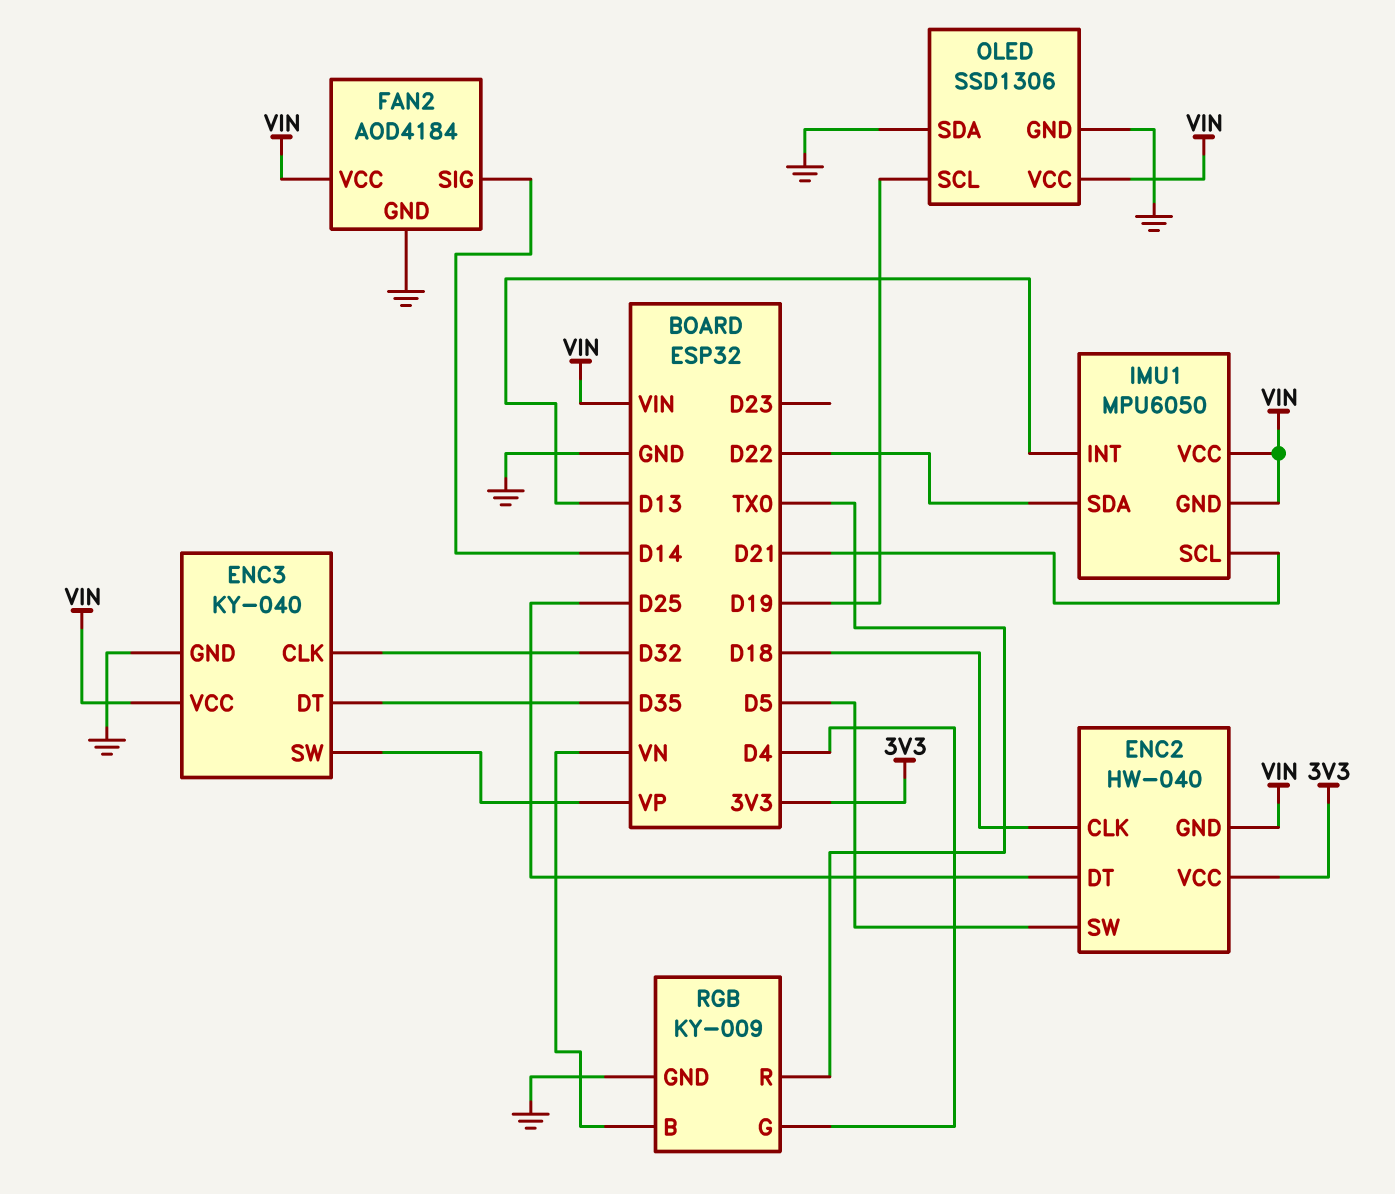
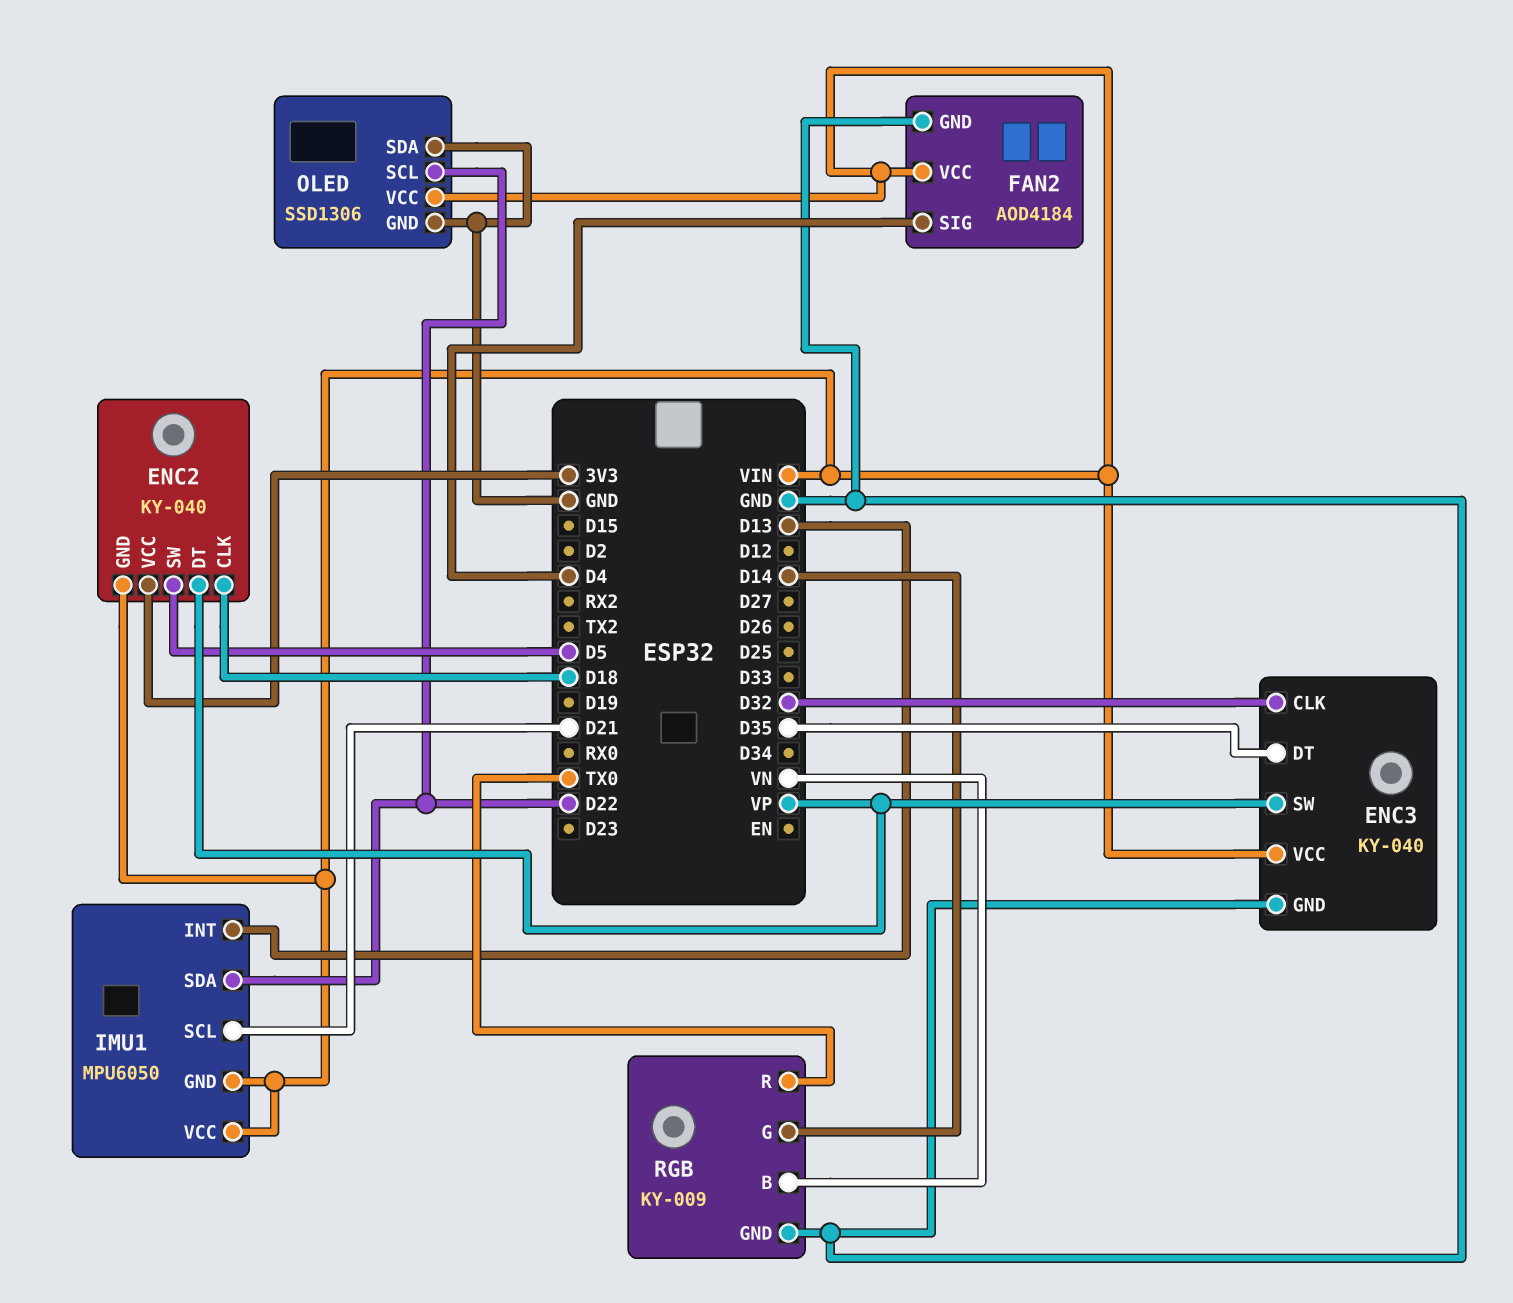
ENC2: HW-040 -> KY-040
ENC2 pin DT: D25 -> VP
FAN2 pin SIG: D14 -> D4
OLED pin SCL: D19 -> D22
RGB pin G: D4 -> D14

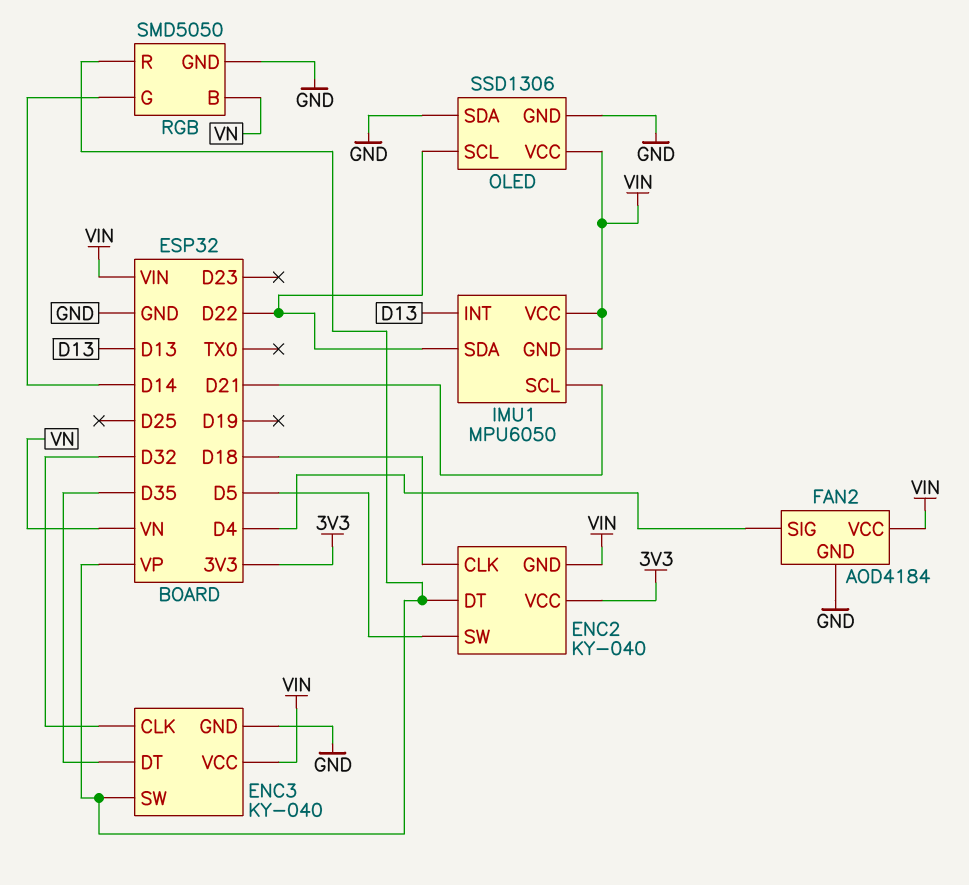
RGB: KY-009 -> SMD5050
RGB pin R: TX0 -> VP

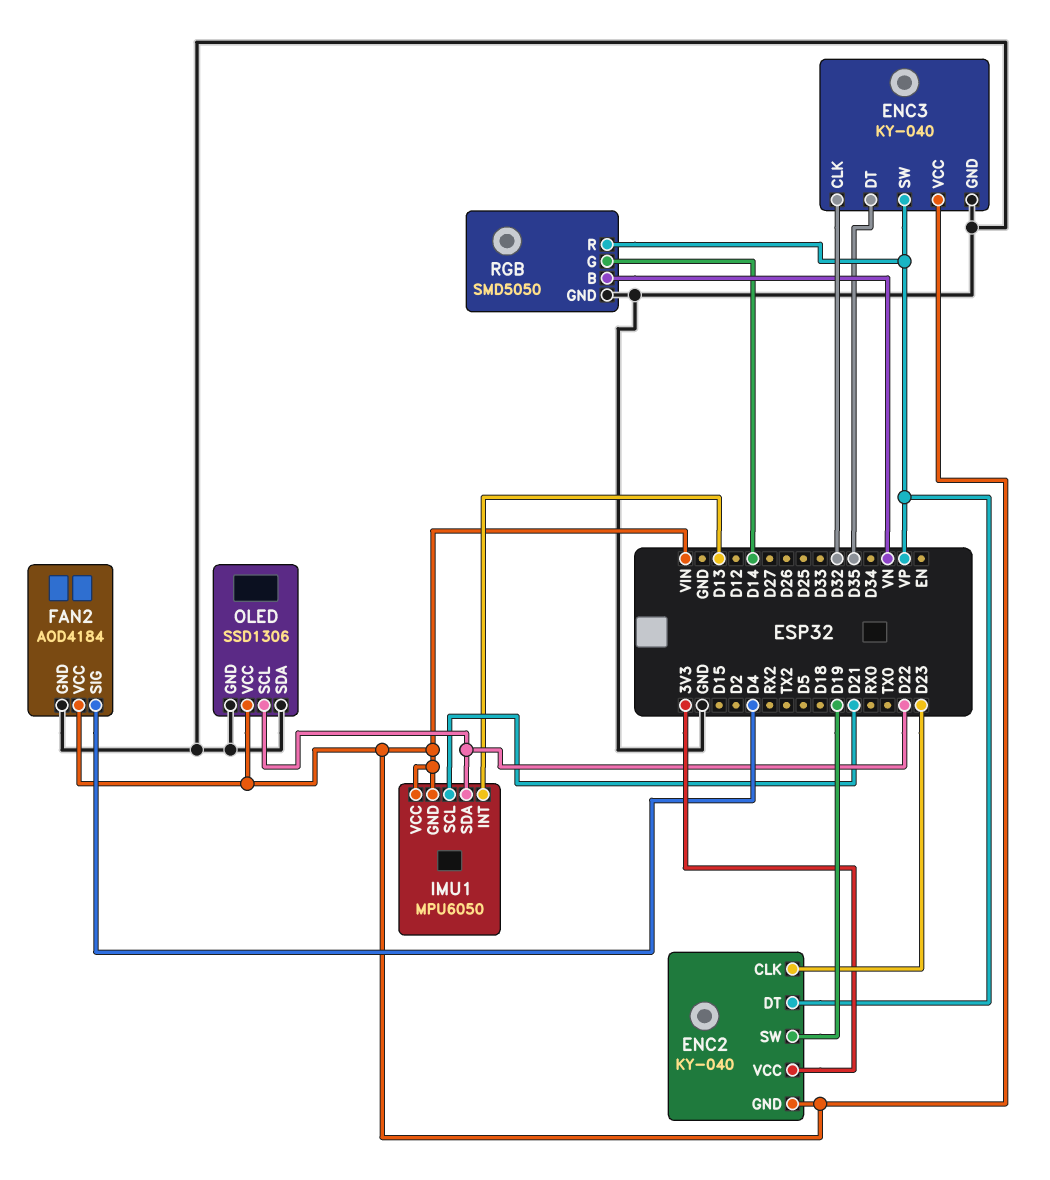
ENC2 pin CLK: D18 -> D23
ENC2 pin SW: D5 -> D19

